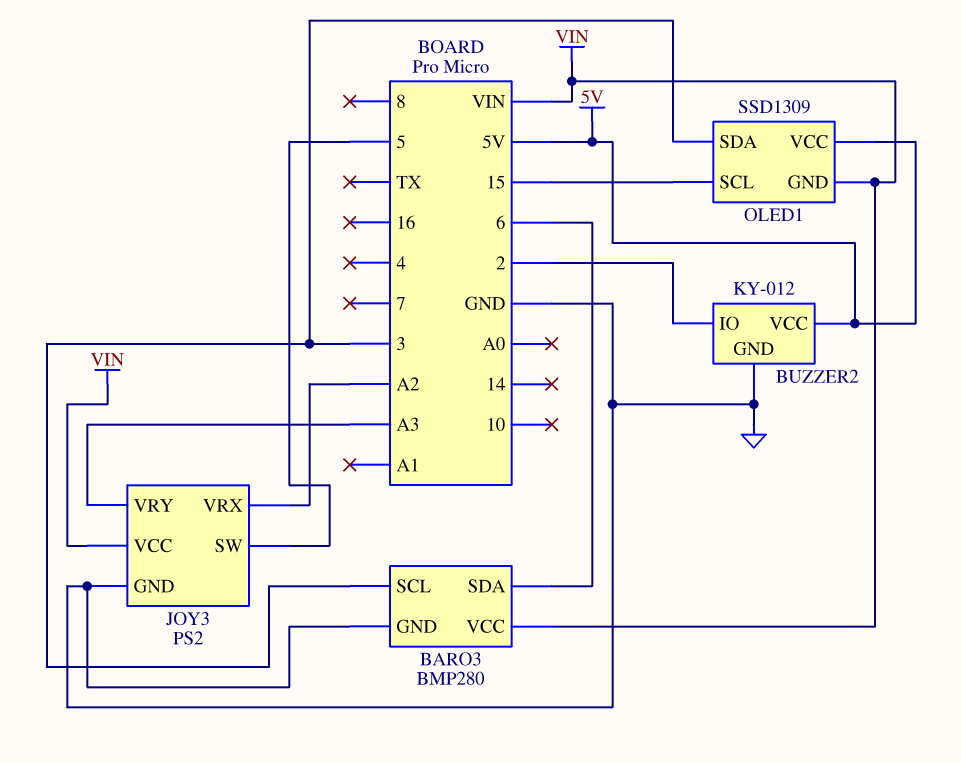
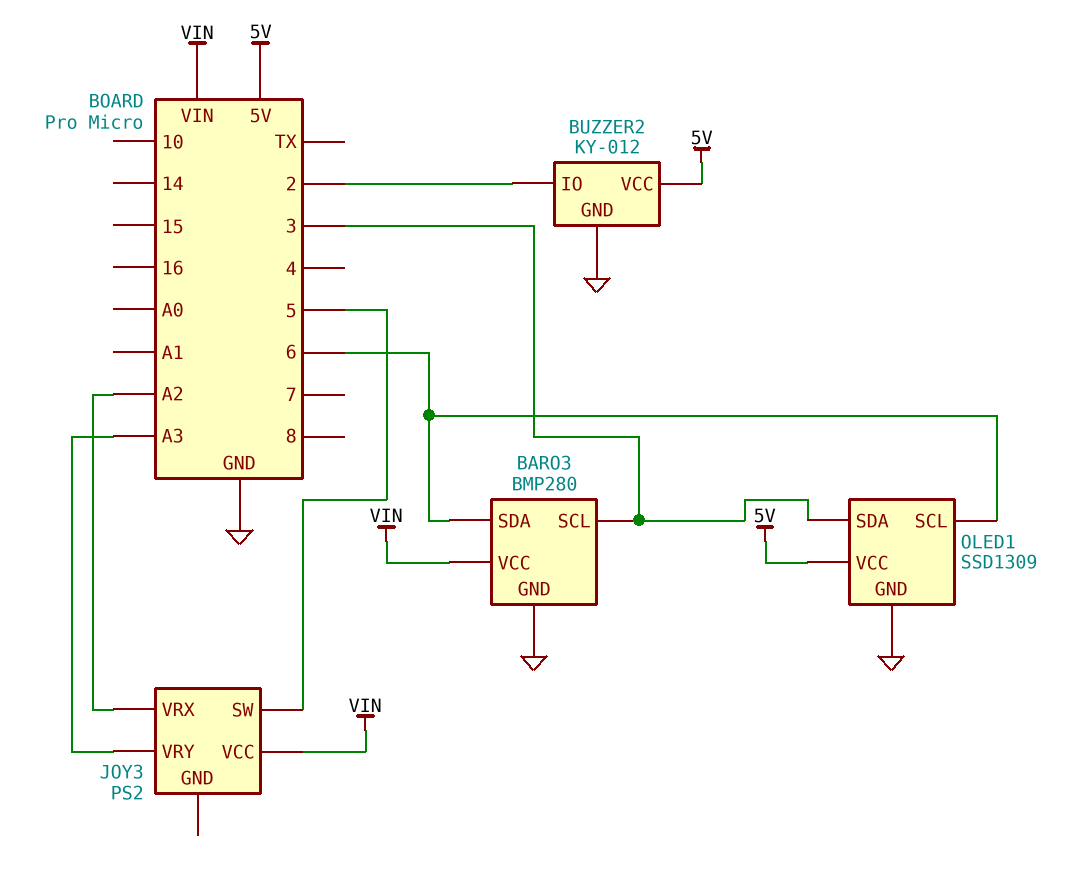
JOY3 pin GND: GND -> none
OLED1 pin GND: VIN -> GND
OLED1 pin SCL: 15 -> 6

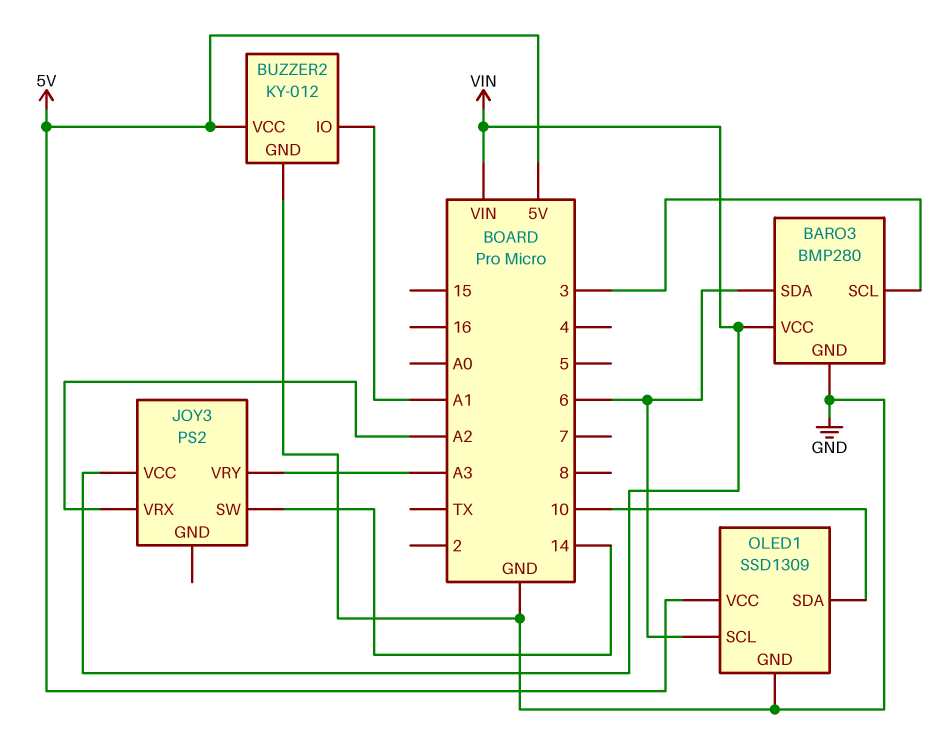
BUZZER2 pin IO: 2 -> A1
JOY3 pin SW: 5 -> 14
OLED1 pin SDA: 3 -> 10

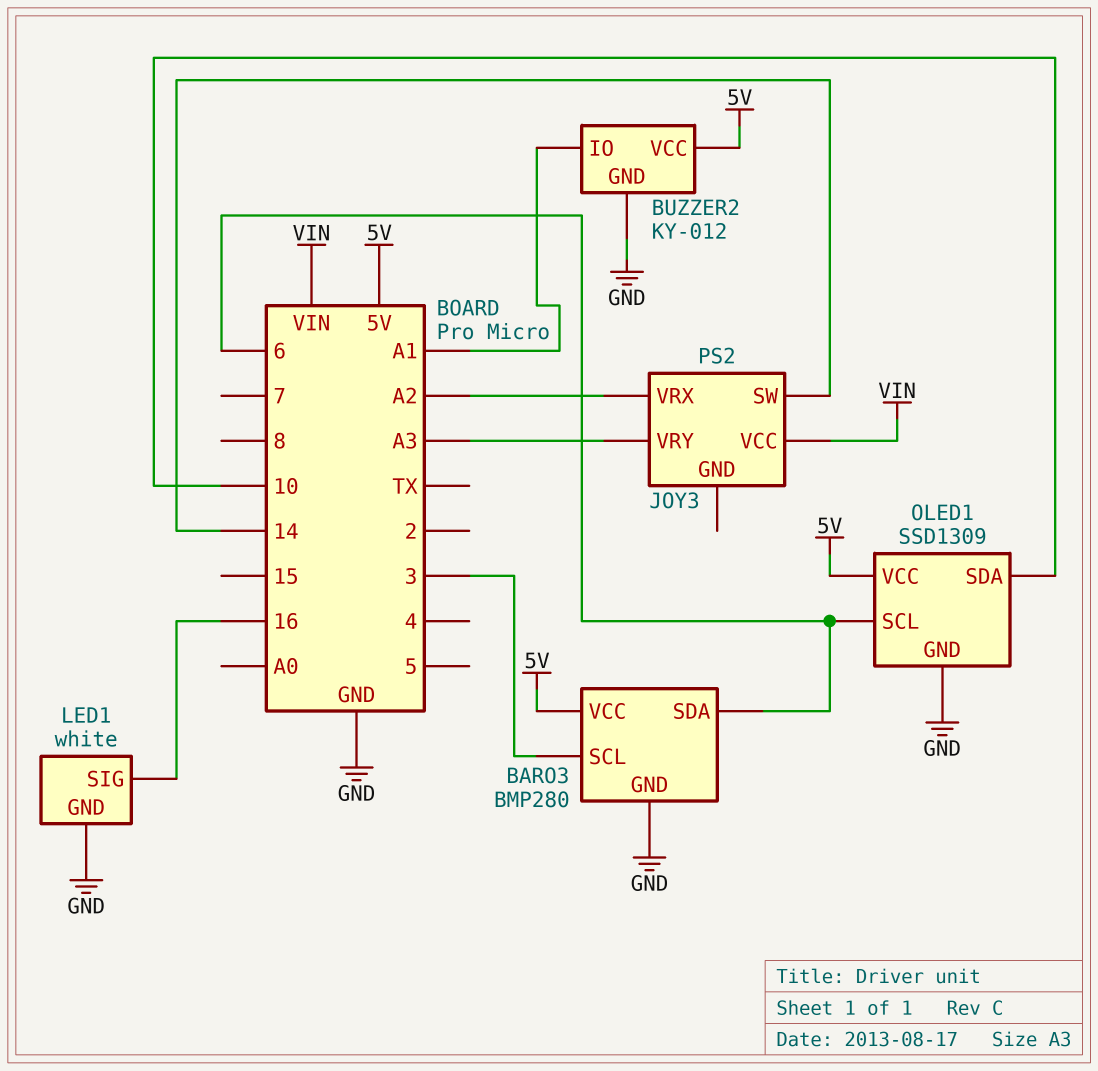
BARO3 pin VCC: VIN -> 5V
LED1: none -> white
LED1 pin GND: none -> GND
LED1 pin SIG: none -> 16

